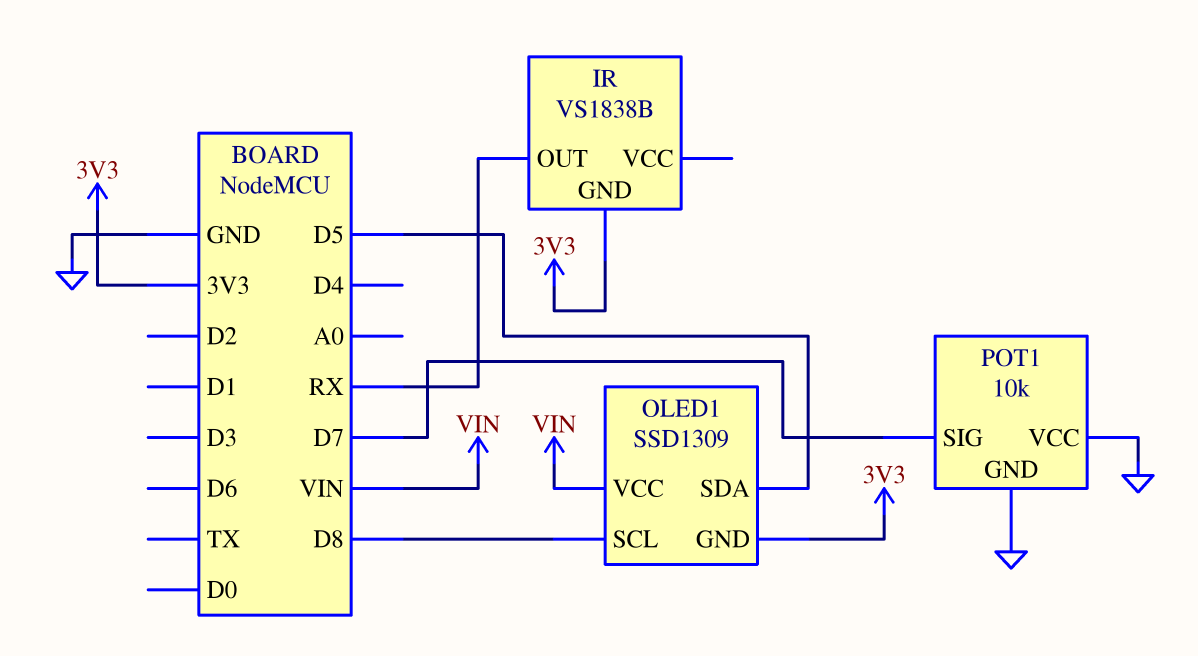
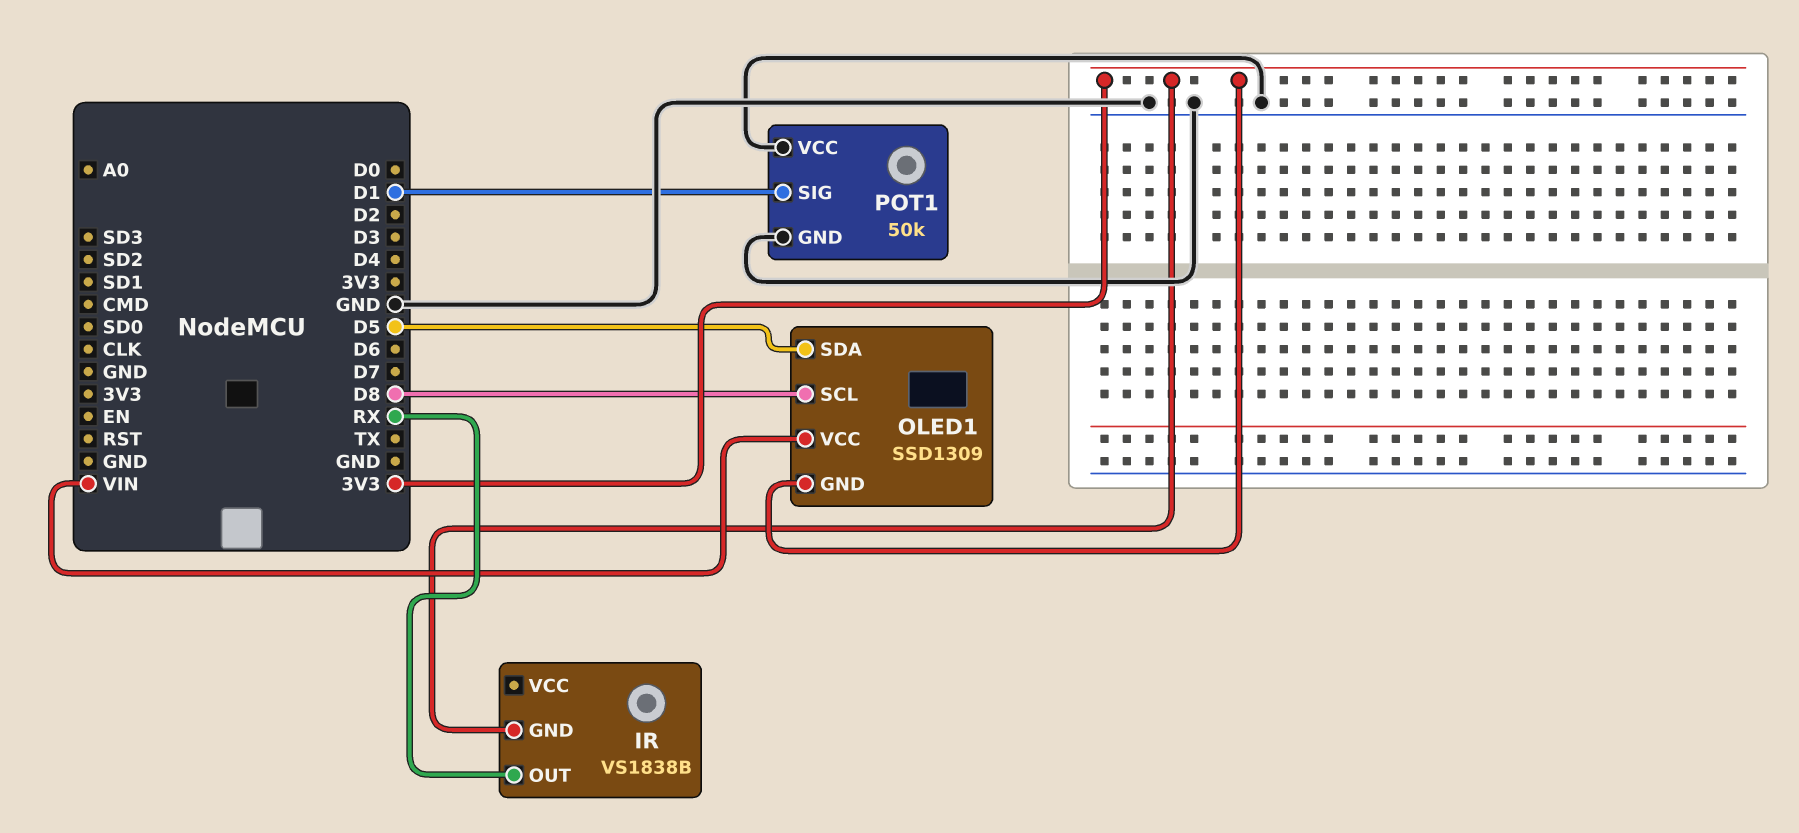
POT1: 10k -> 50k
POT1 pin SIG: D7 -> D1

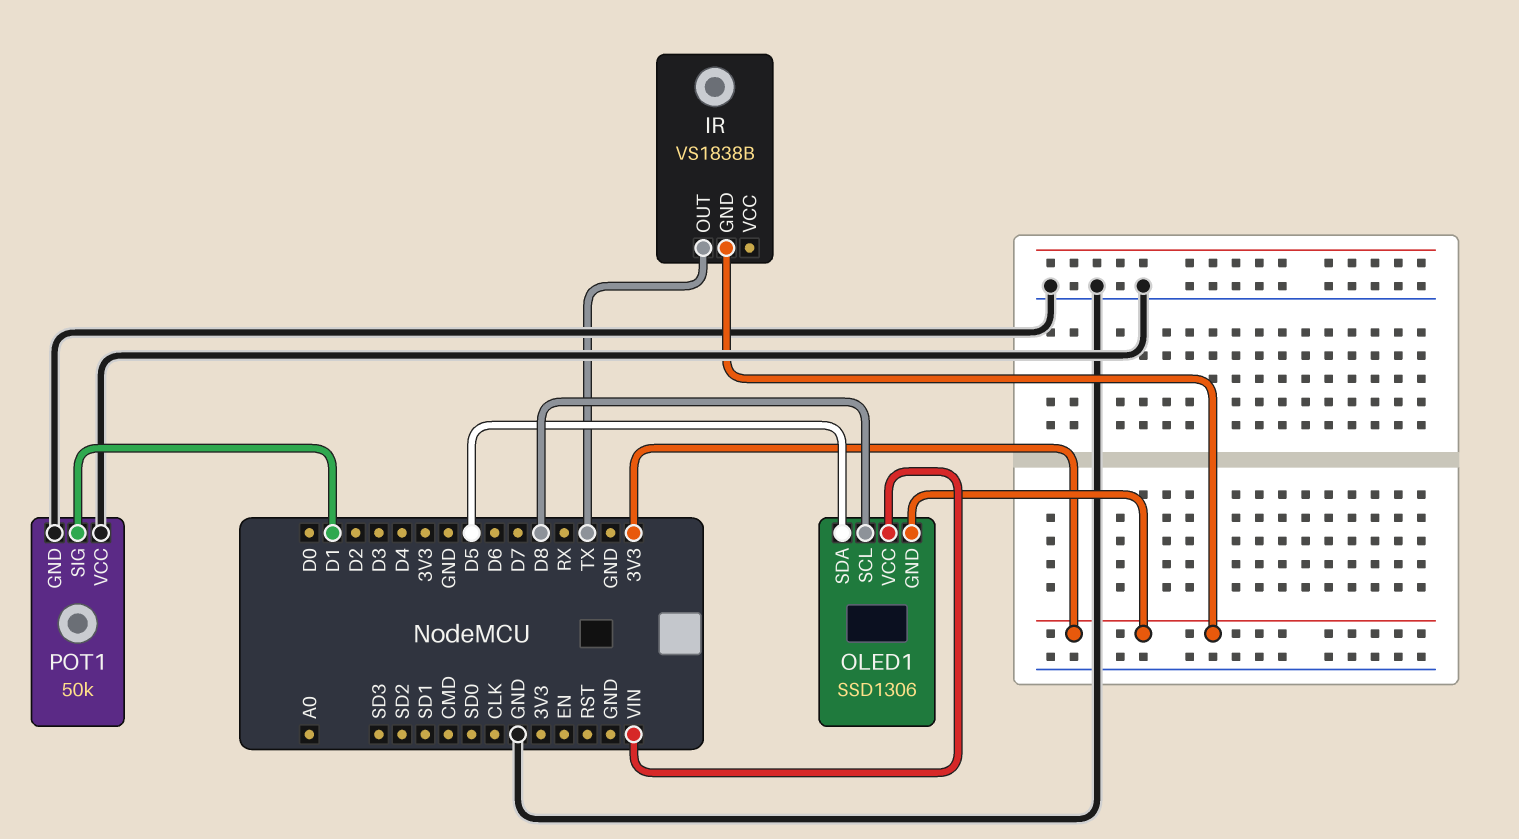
IR pin OUT: RX -> TX
OLED1: SSD1309 -> SSD1306

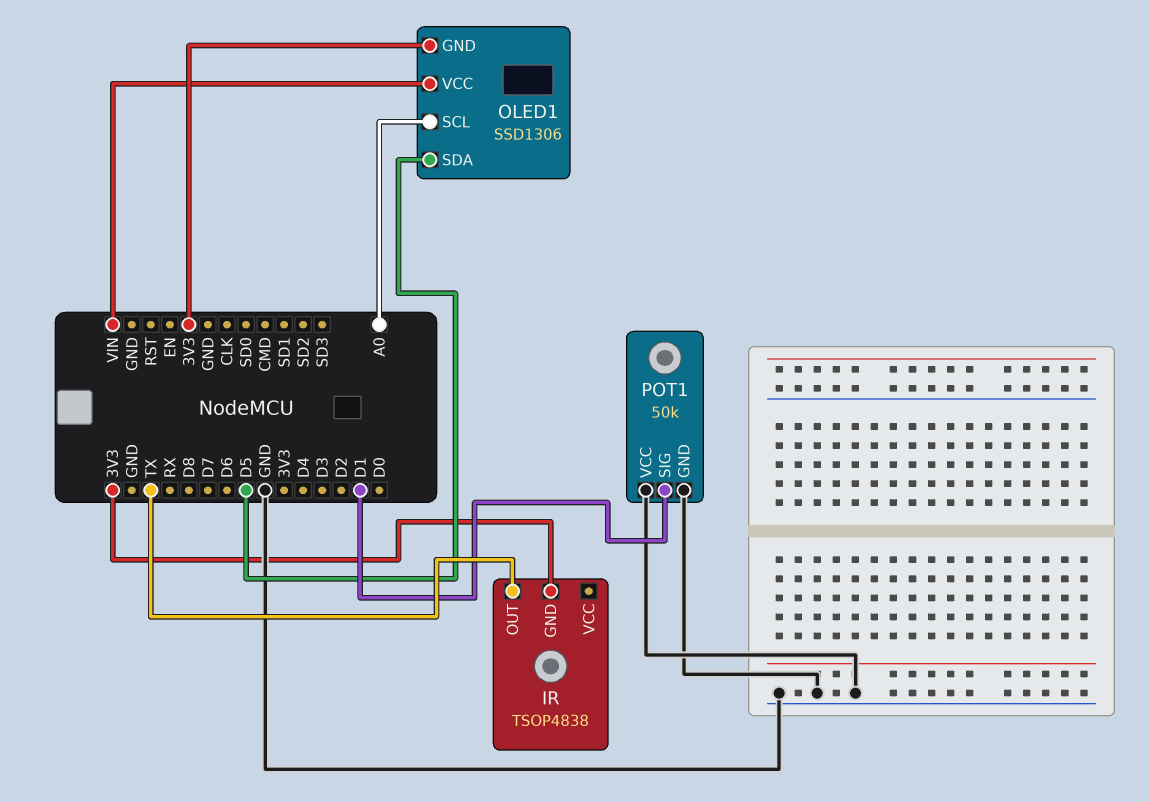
IR: VS1838B -> TSOP4838
OLED1 pin SCL: D8 -> A0

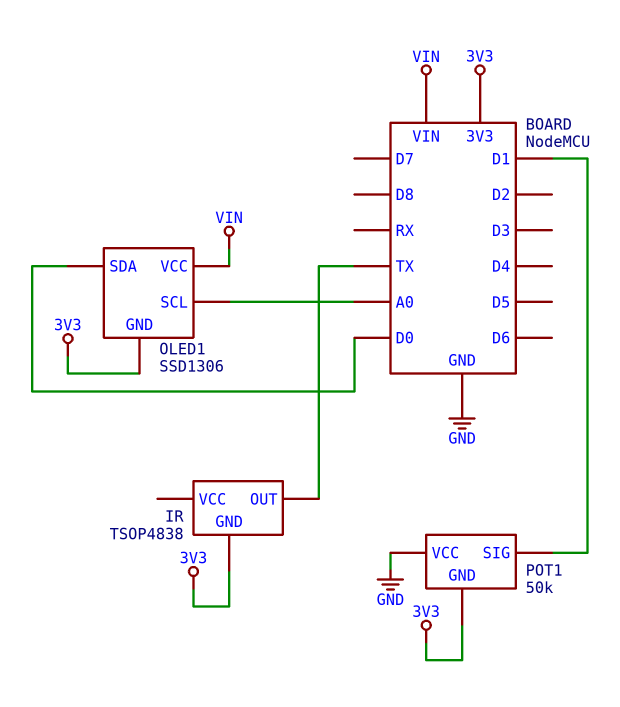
OLED1 pin SDA: D5 -> D0
POT1 pin GND: GND -> 3V3

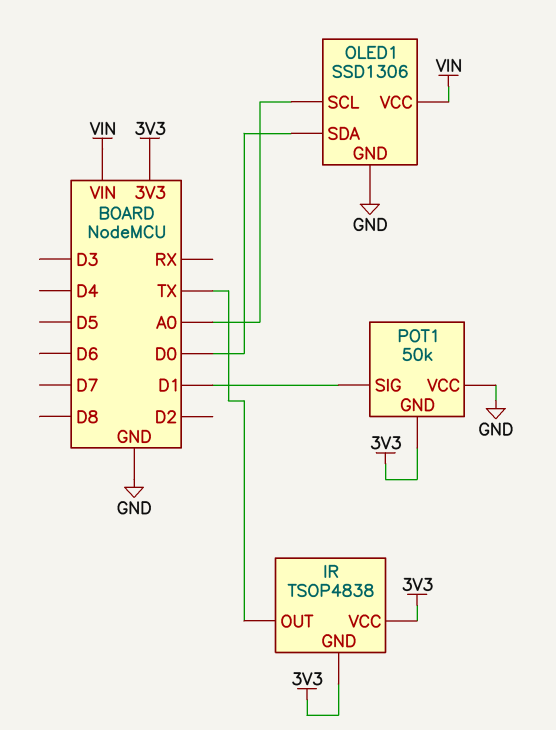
IR pin VCC: none -> 3V3
OLED1 pin GND: 3V3 -> GND

